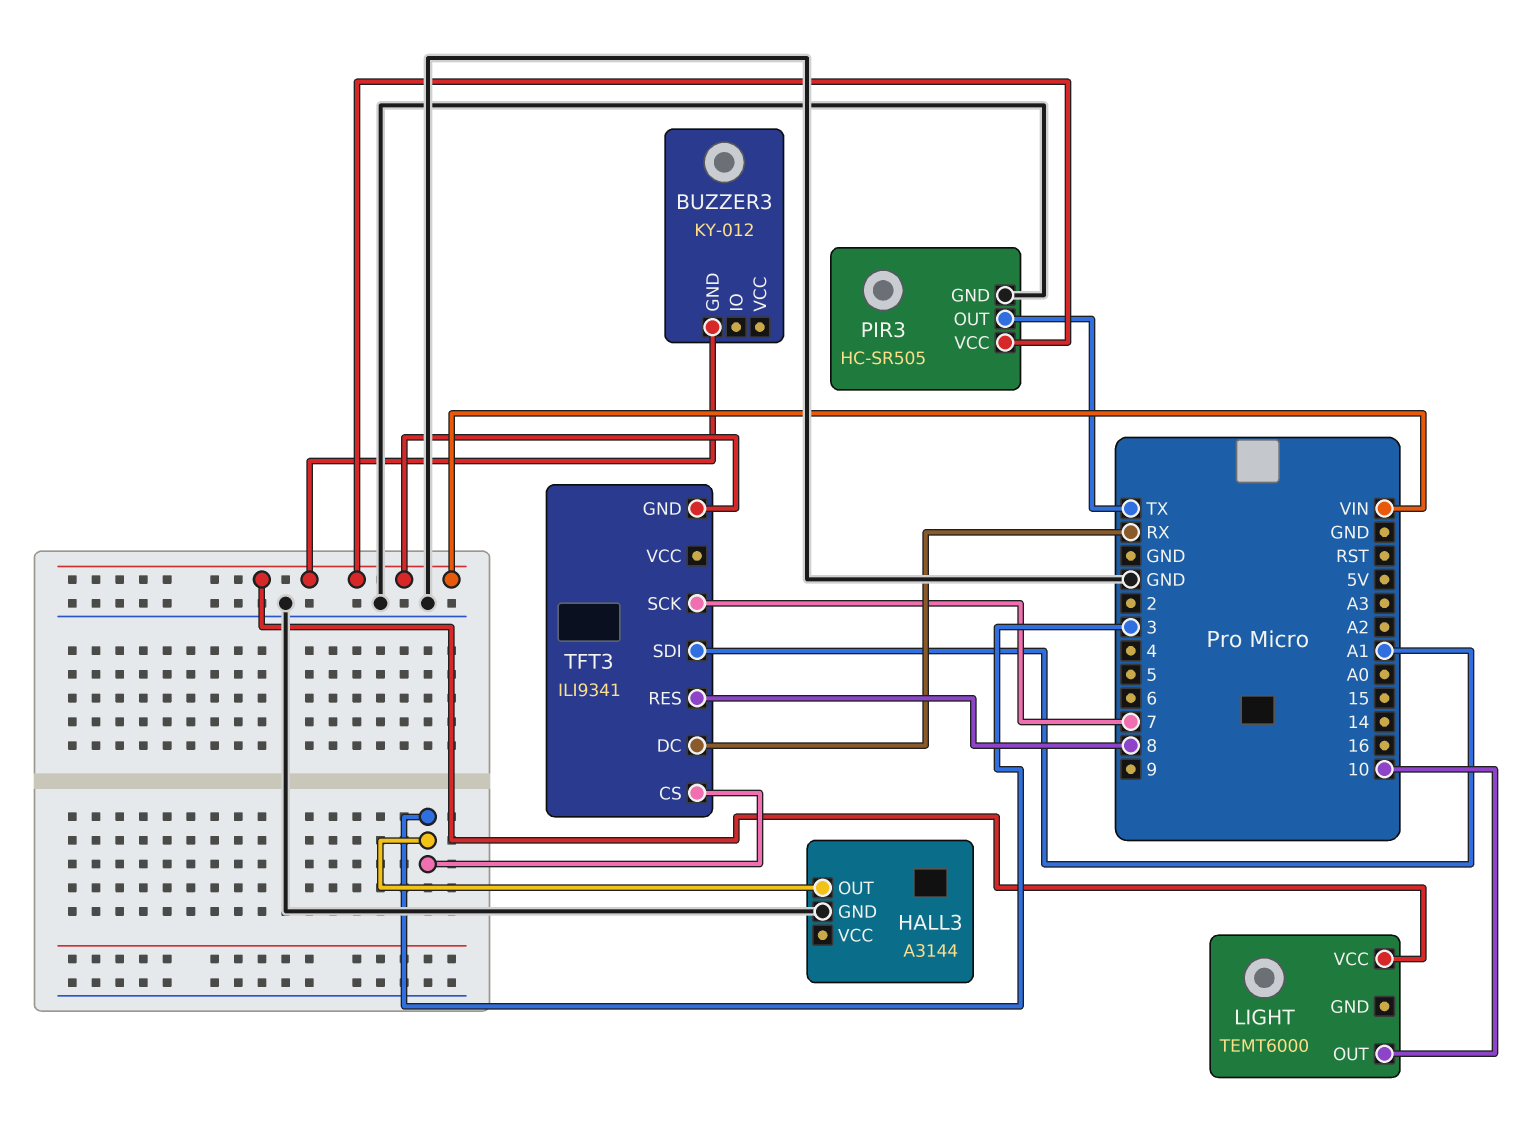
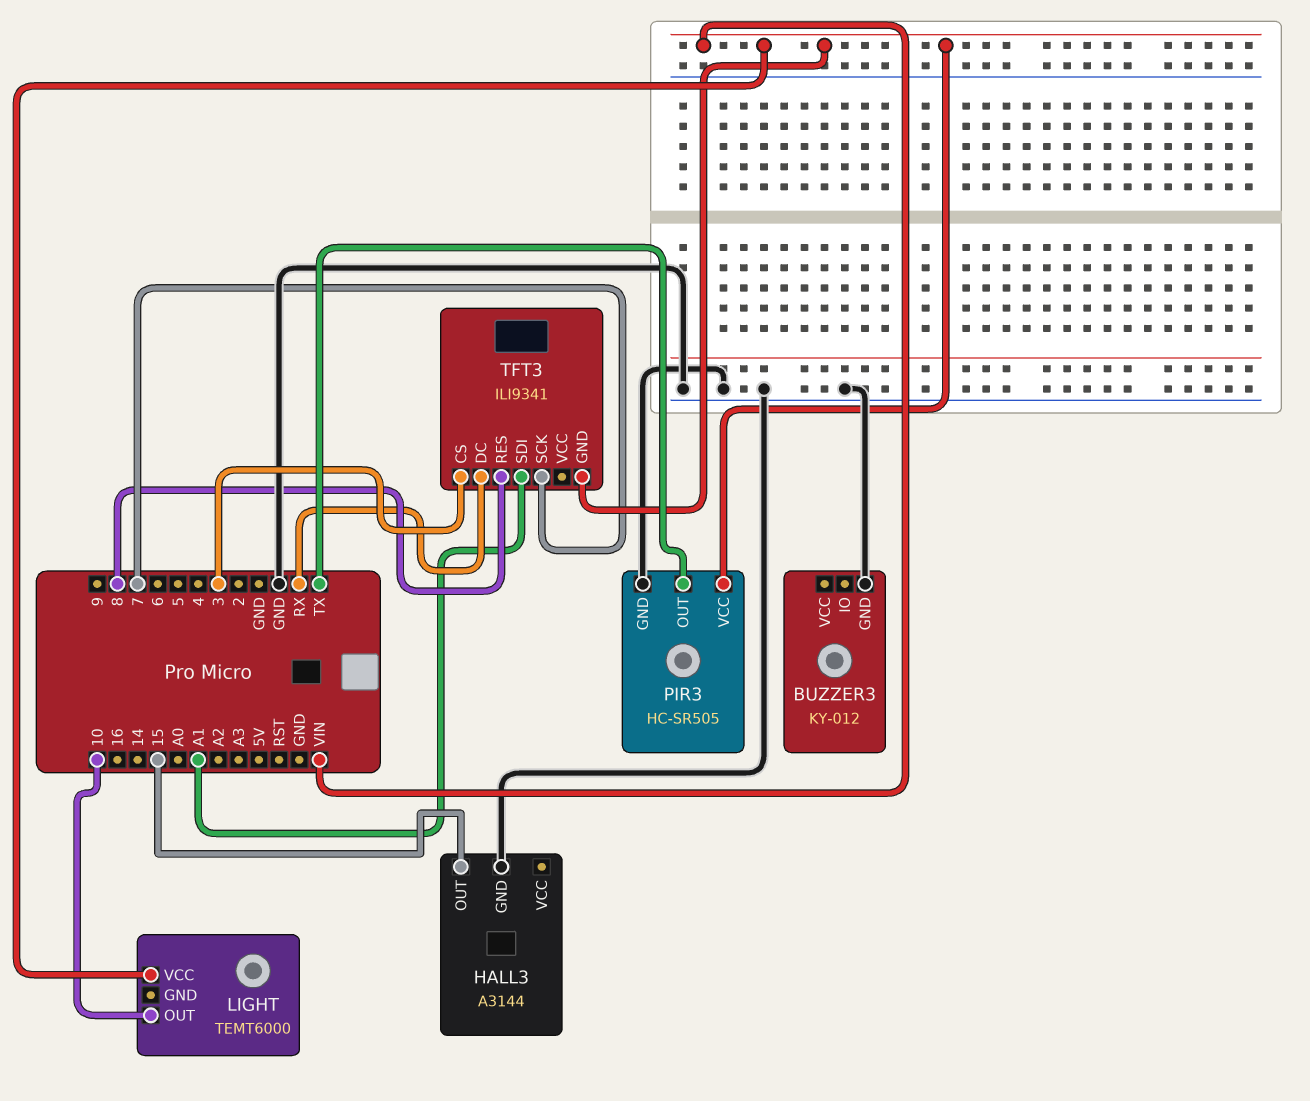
BUZZER3 pin GND: VIN -> GND
HALL3 pin OUT: 3 -> 15

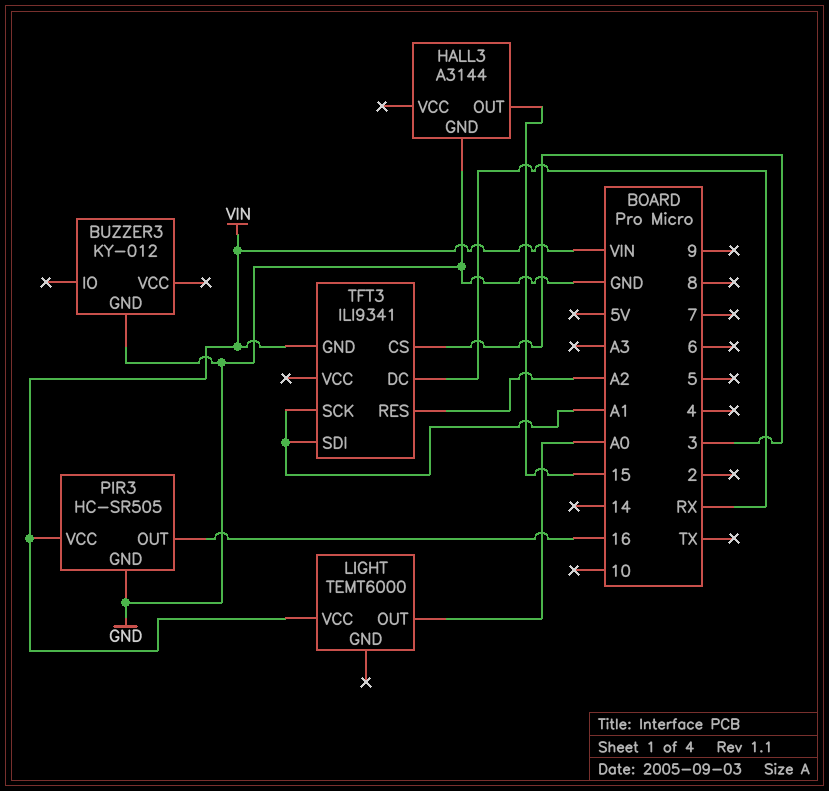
LIGHT pin OUT: 10 -> A0
PIR3 pin OUT: TX -> 16
TFT3 pin RES: 8 -> A2
TFT3 pin SCK: 7 -> A1

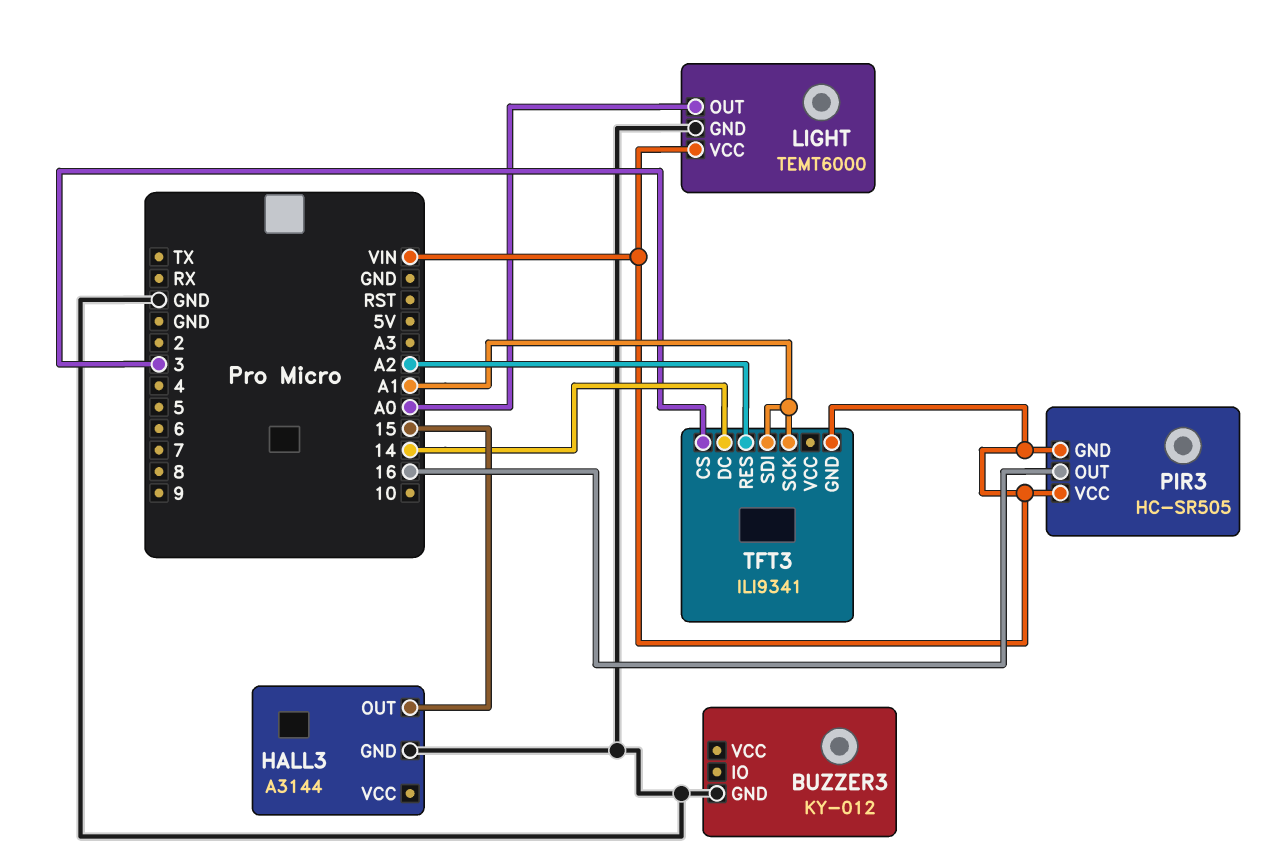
LIGHT pin GND: none -> GND
PIR3 pin GND: GND -> VIN
TFT3 pin DC: RX -> 14

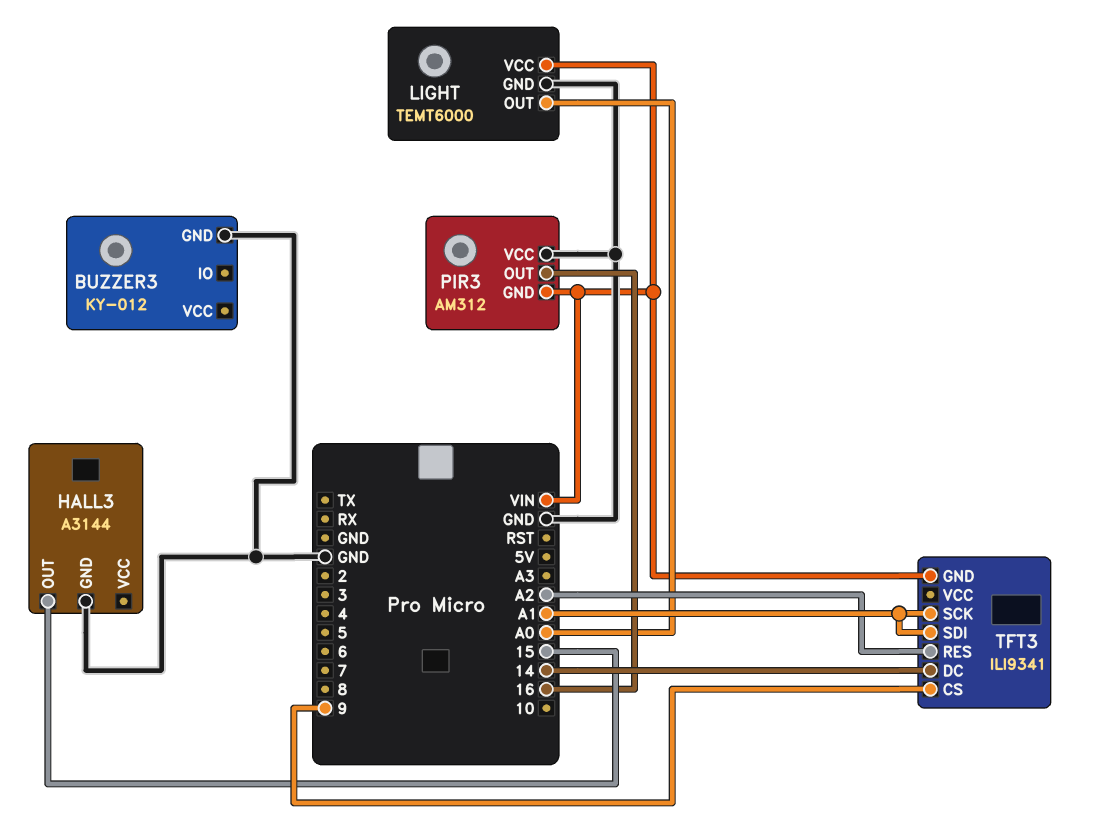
PIR3: HC-SR505 -> AM312
PIR3 pin VCC: VIN -> GND
TFT3 pin CS: 3 -> 9

